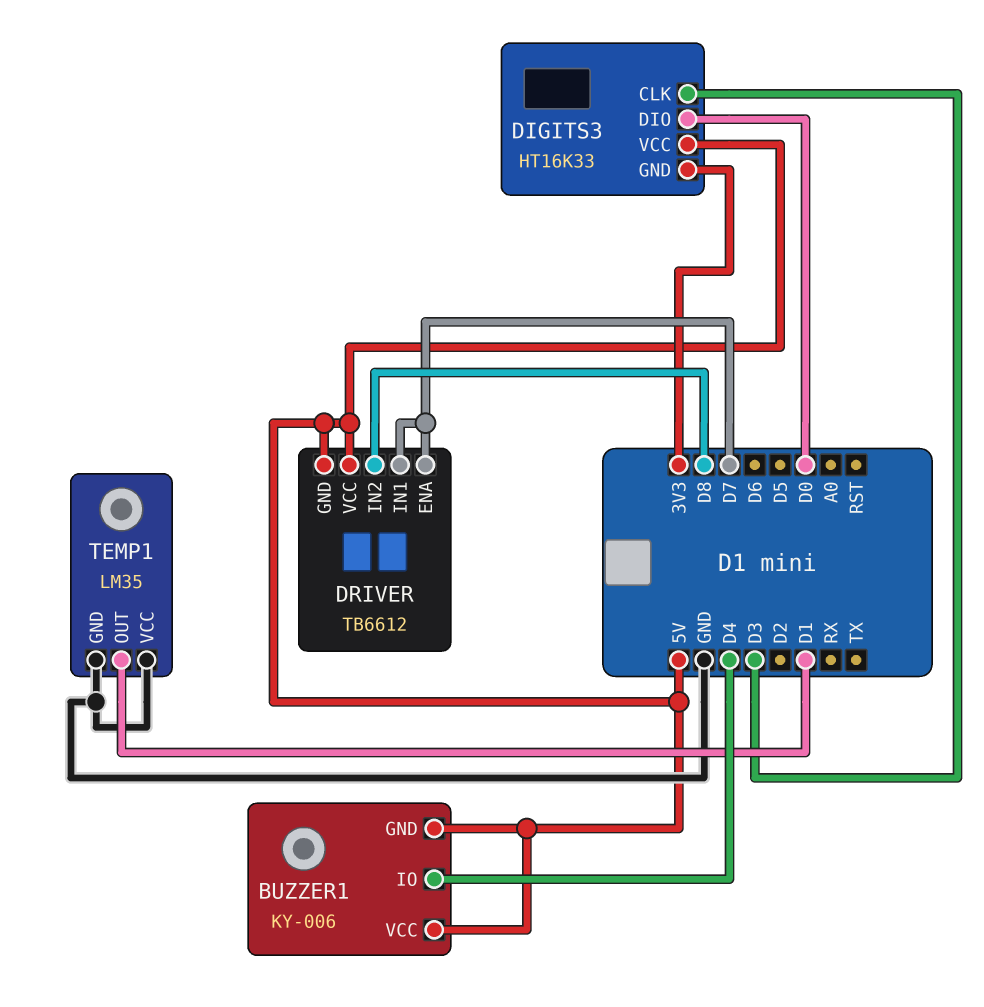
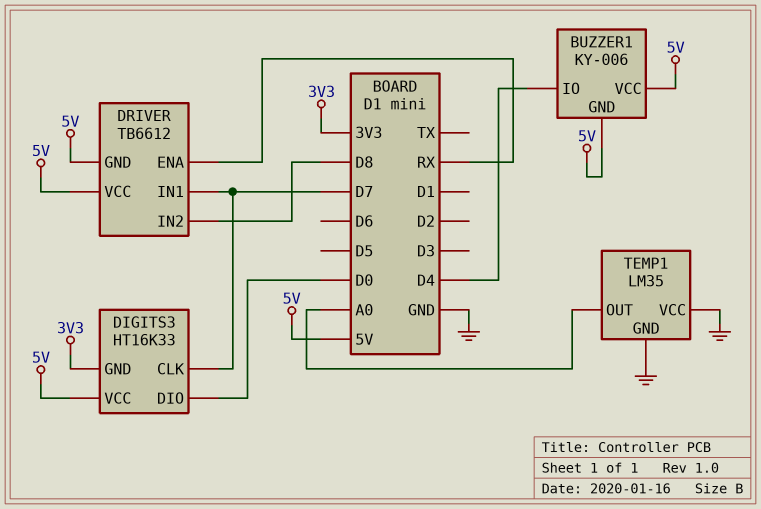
DIGITS3 pin CLK: D3 -> D7
DRIVER pin ENA: D7 -> RX
TEMP1 pin OUT: D1 -> A0

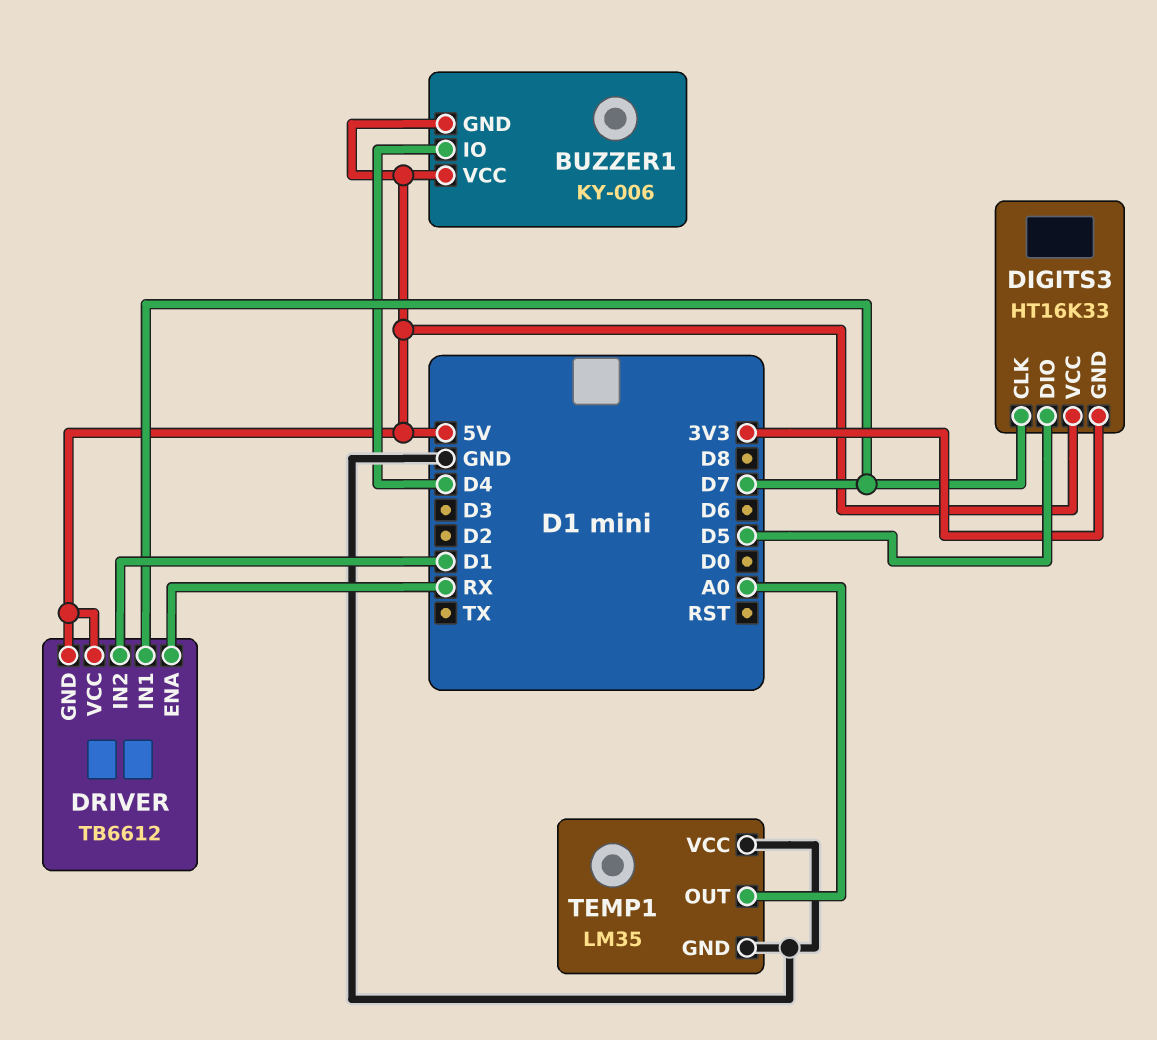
DIGITS3 pin DIO: D0 -> D5
DRIVER pin IN2: D8 -> D1

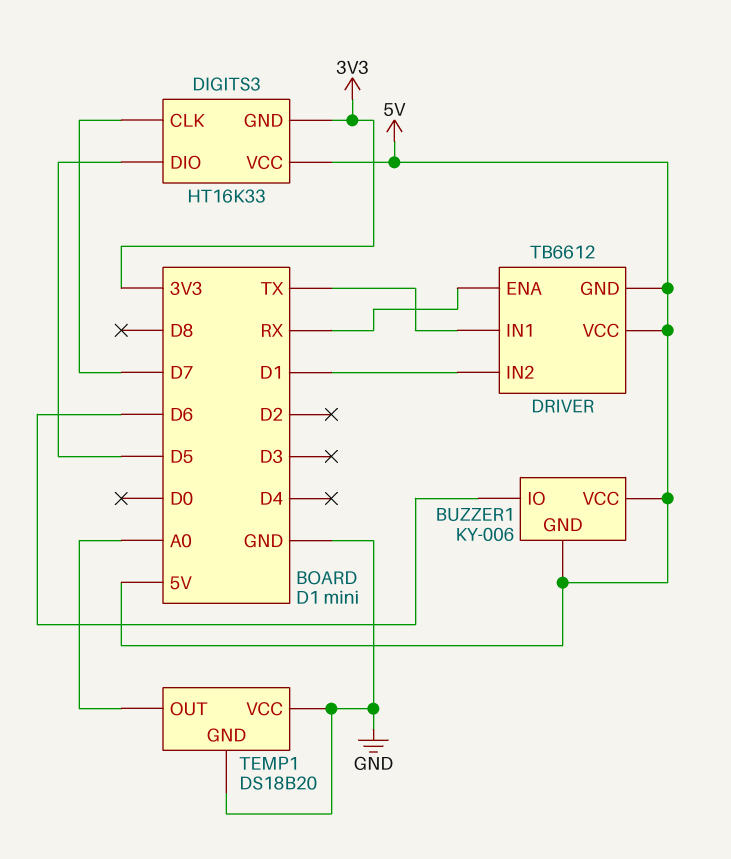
BUZZER1 pin IO: D4 -> D6
DRIVER pin IN1: D7 -> TX
TEMP1: LM35 -> DS18B20

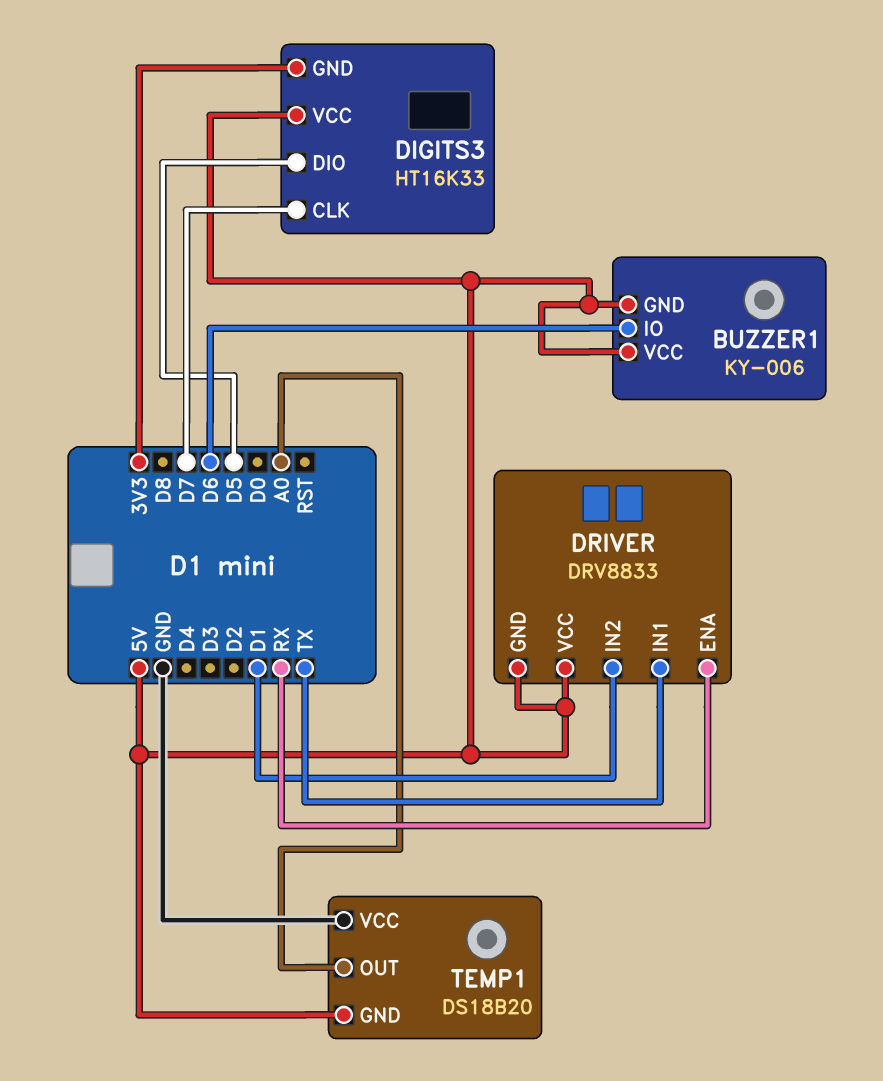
DRIVER: TB6612 -> DRV8833
TEMP1 pin GND: GND -> 5V

